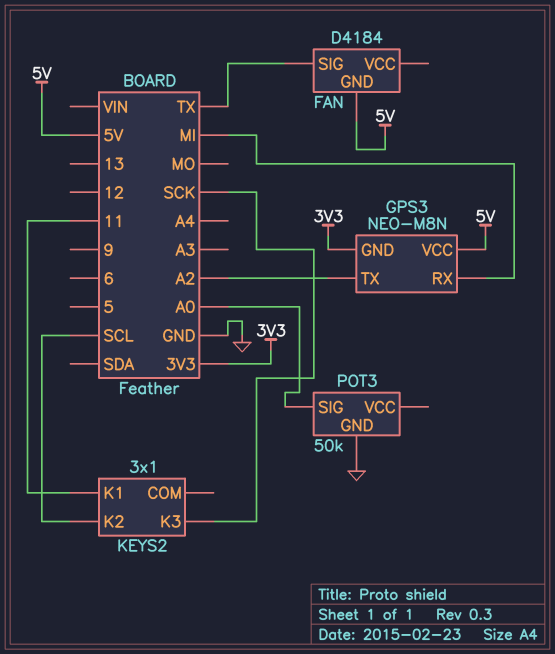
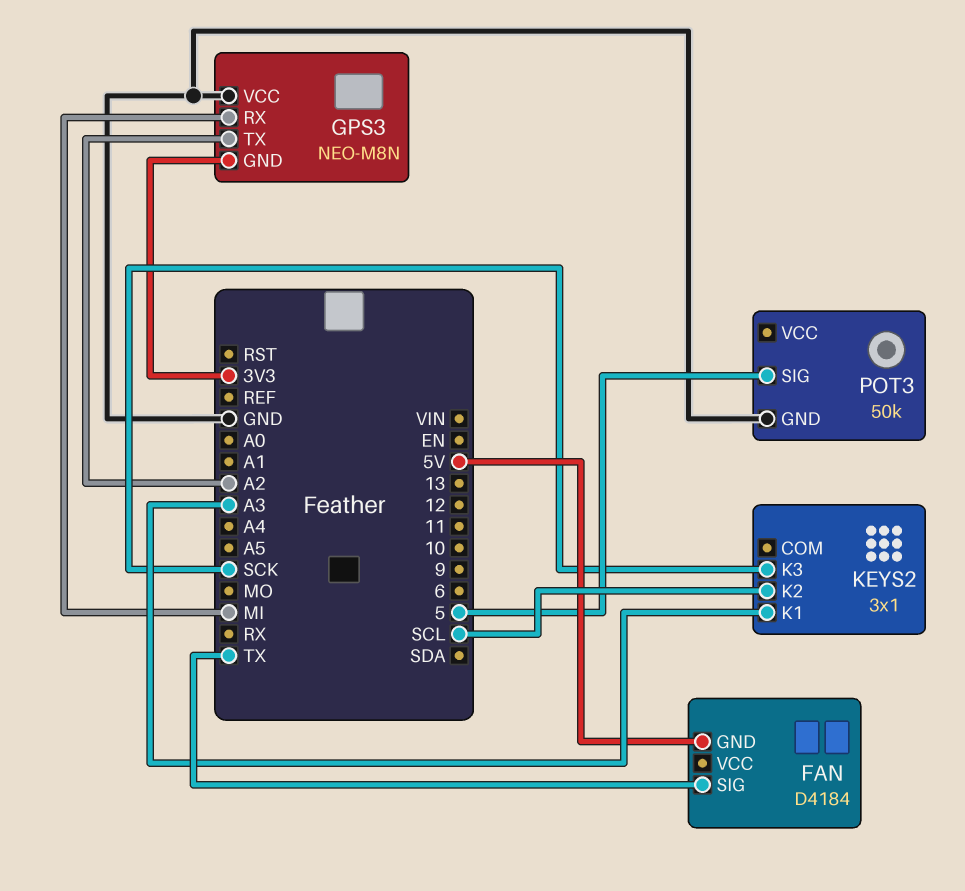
GPS3 pin VCC: 5V -> GND
KEYS2 pin K1: 11 -> A3
POT3 pin SIG: A0 -> 5

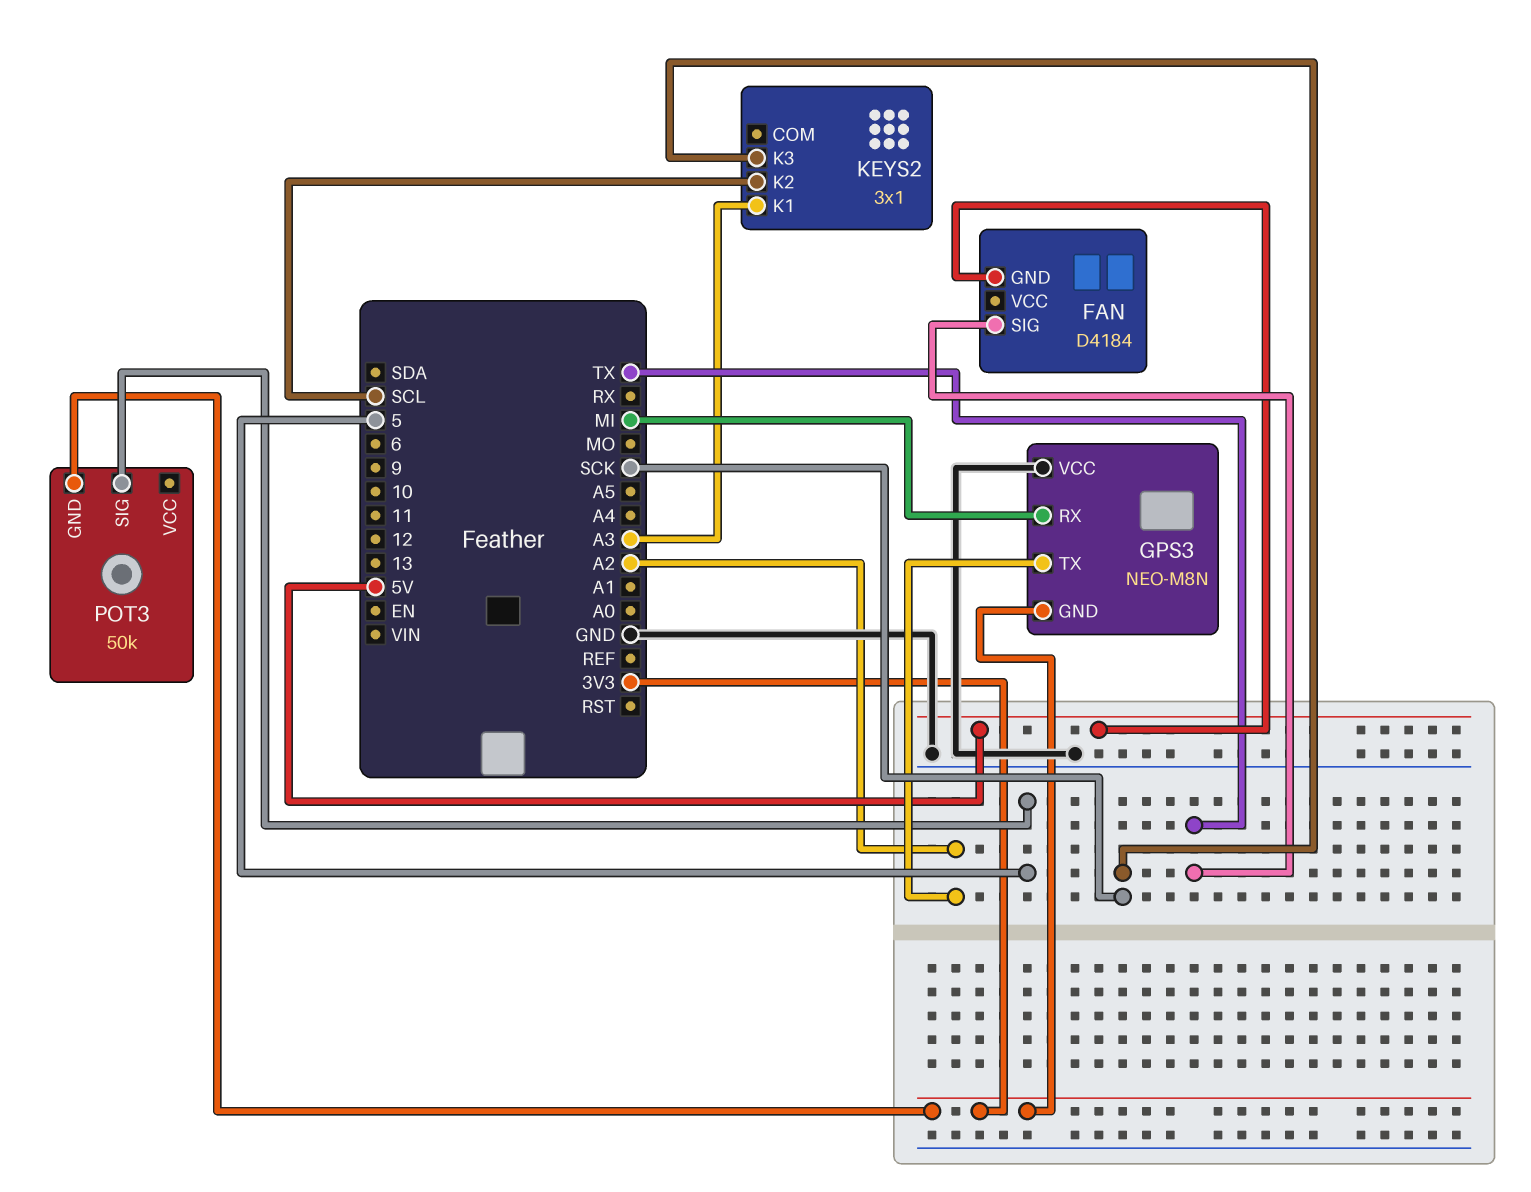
POT3 pin GND: GND -> 3V3

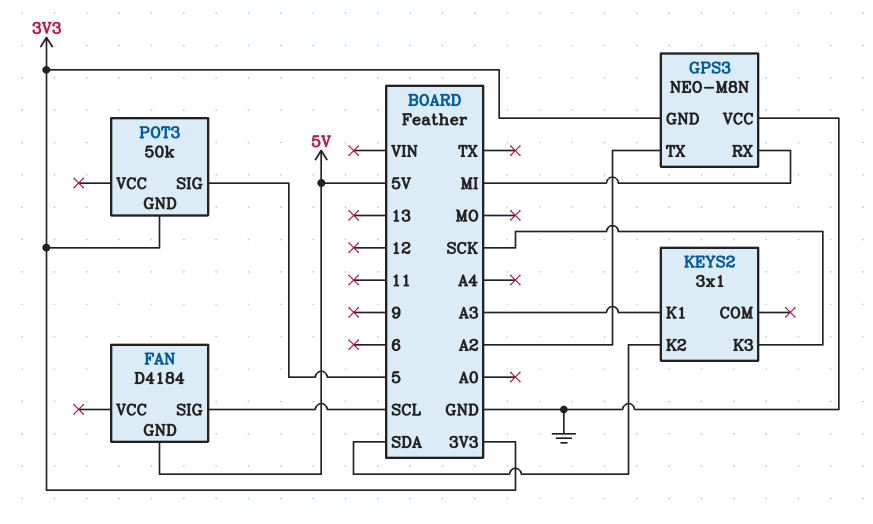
FAN pin SIG: TX -> SCL
KEYS2 pin K2: SCL -> SDA

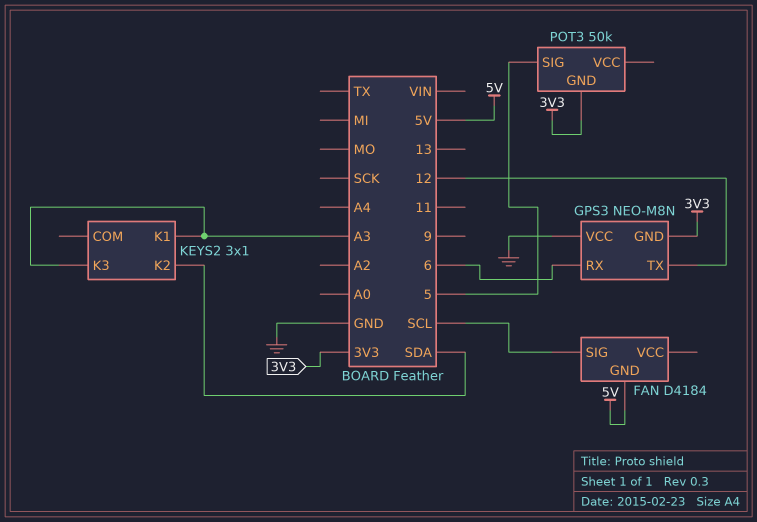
GPS3 pin RX: MI -> 6
GPS3 pin TX: A2 -> 12
KEYS2 pin K3: SCK -> A3

